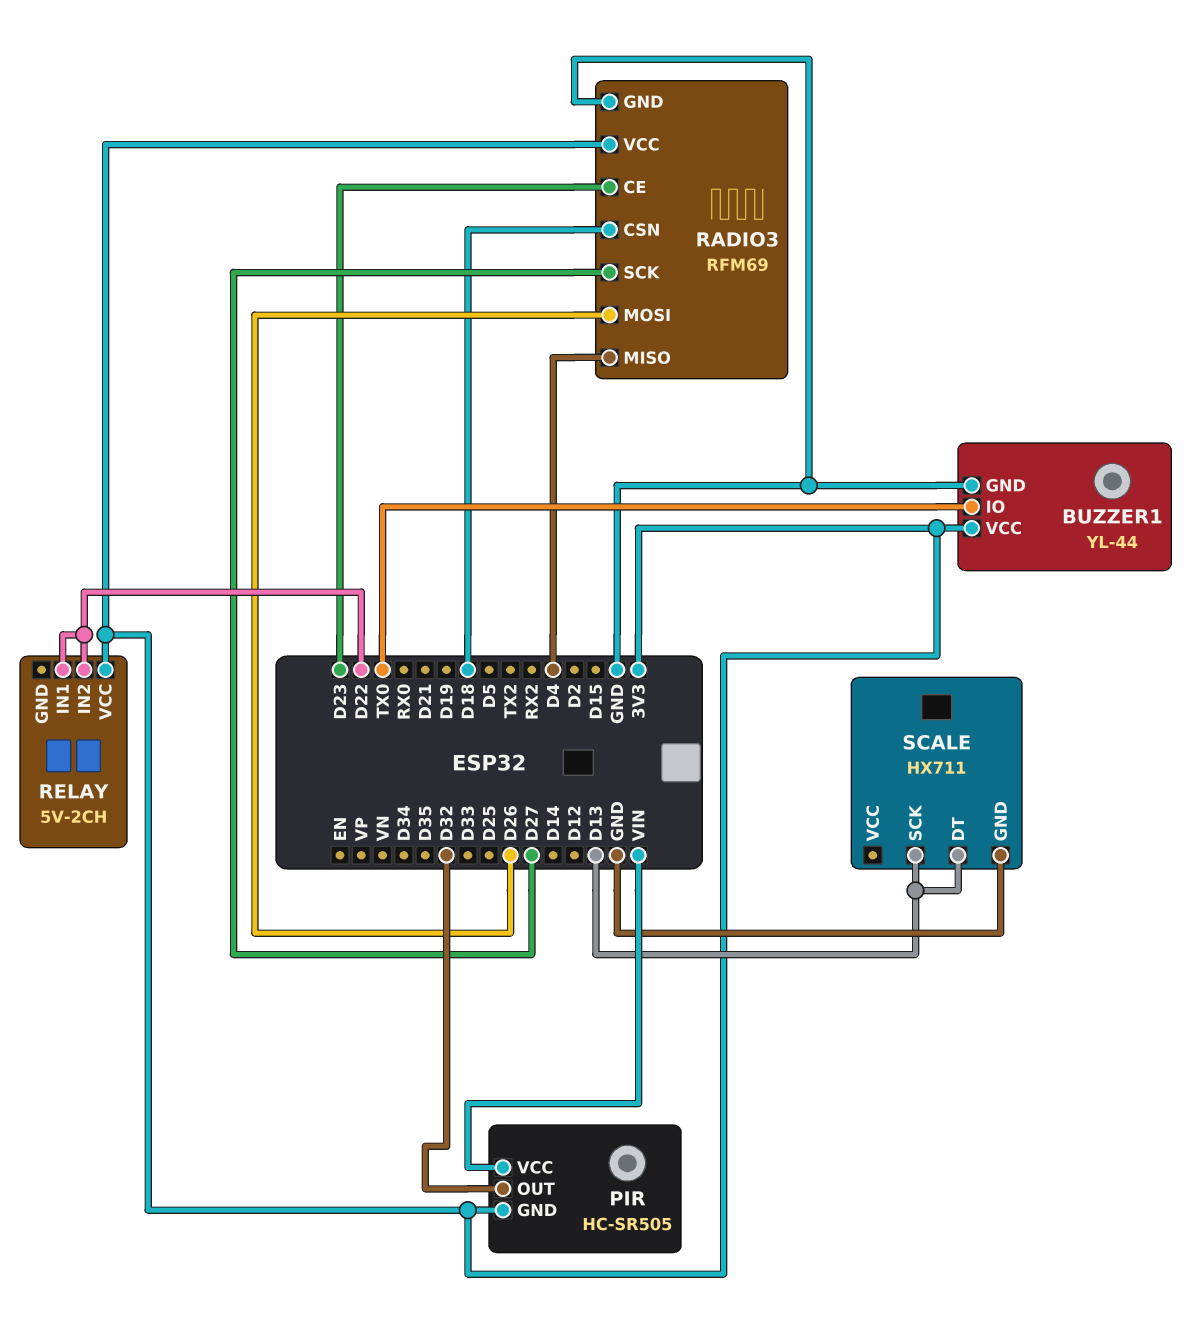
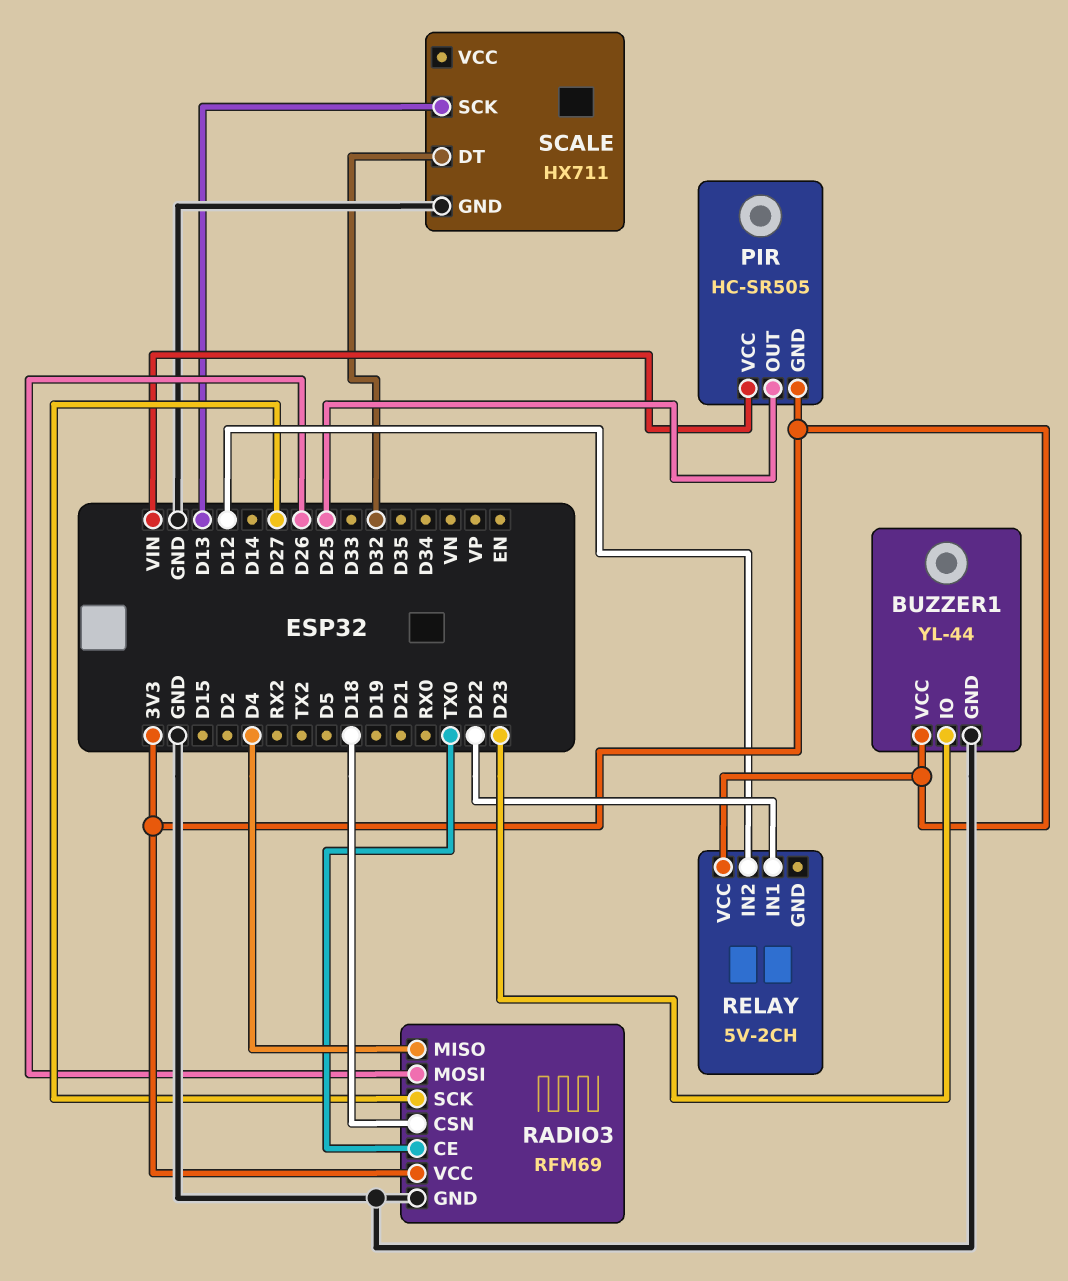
BUZZER1 pin IO: TX0 -> D23
PIR pin OUT: D32 -> D25
RADIO3 pin CE: D23 -> TX0
RELAY pin IN2: D22 -> D12
SCALE pin DT: D13 -> D32

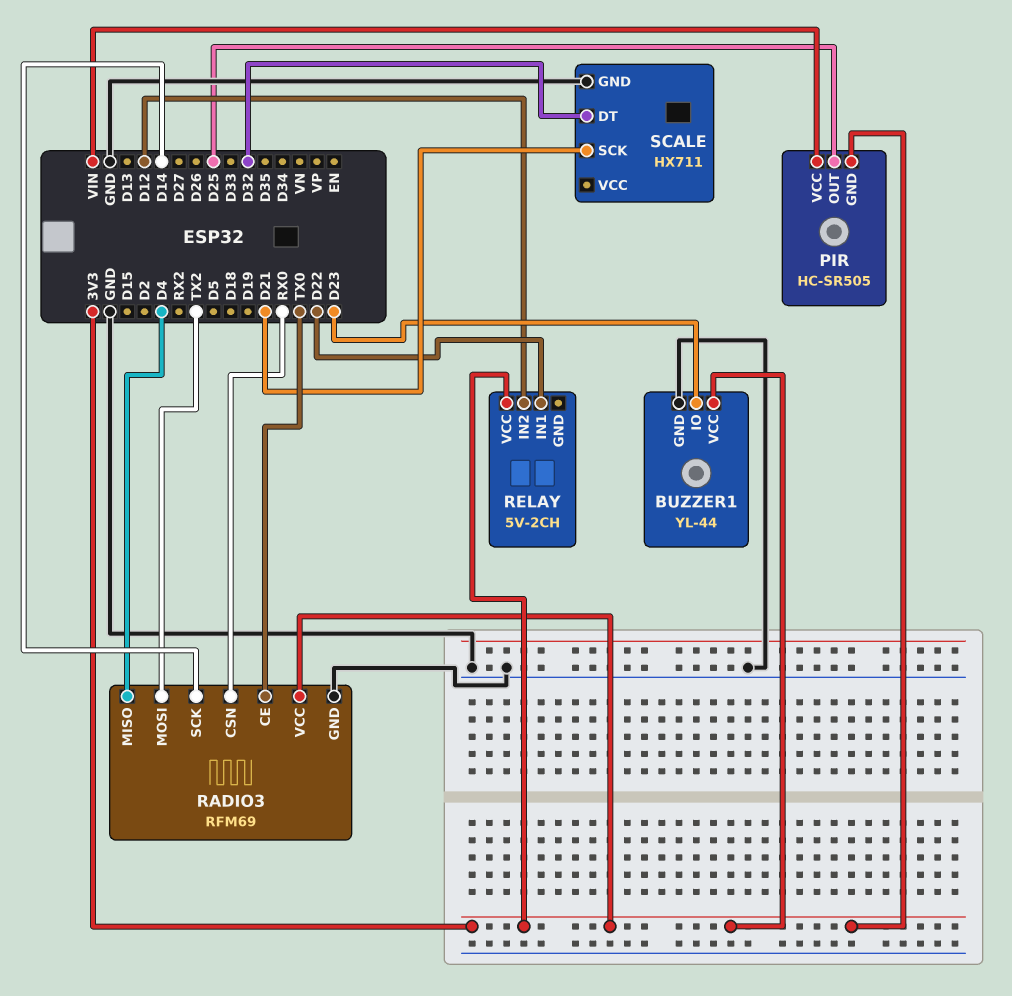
RADIO3 pin CSN: D18 -> RX0
RADIO3 pin MOSI: D26 -> TX2
RADIO3 pin SCK: D27 -> D14
SCALE pin SCK: D13 -> D21

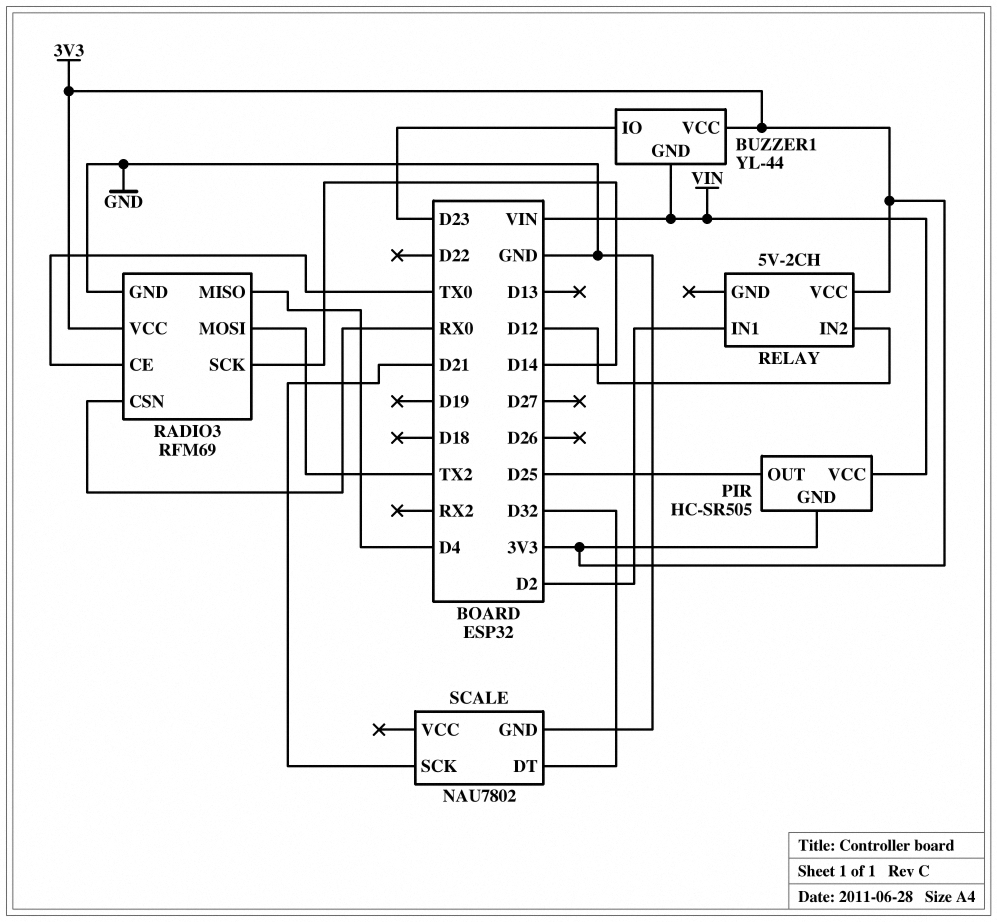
BUZZER1 pin GND: GND -> VIN
RELAY pin IN1: D22 -> D2
SCALE: HX711 -> NAU7802

